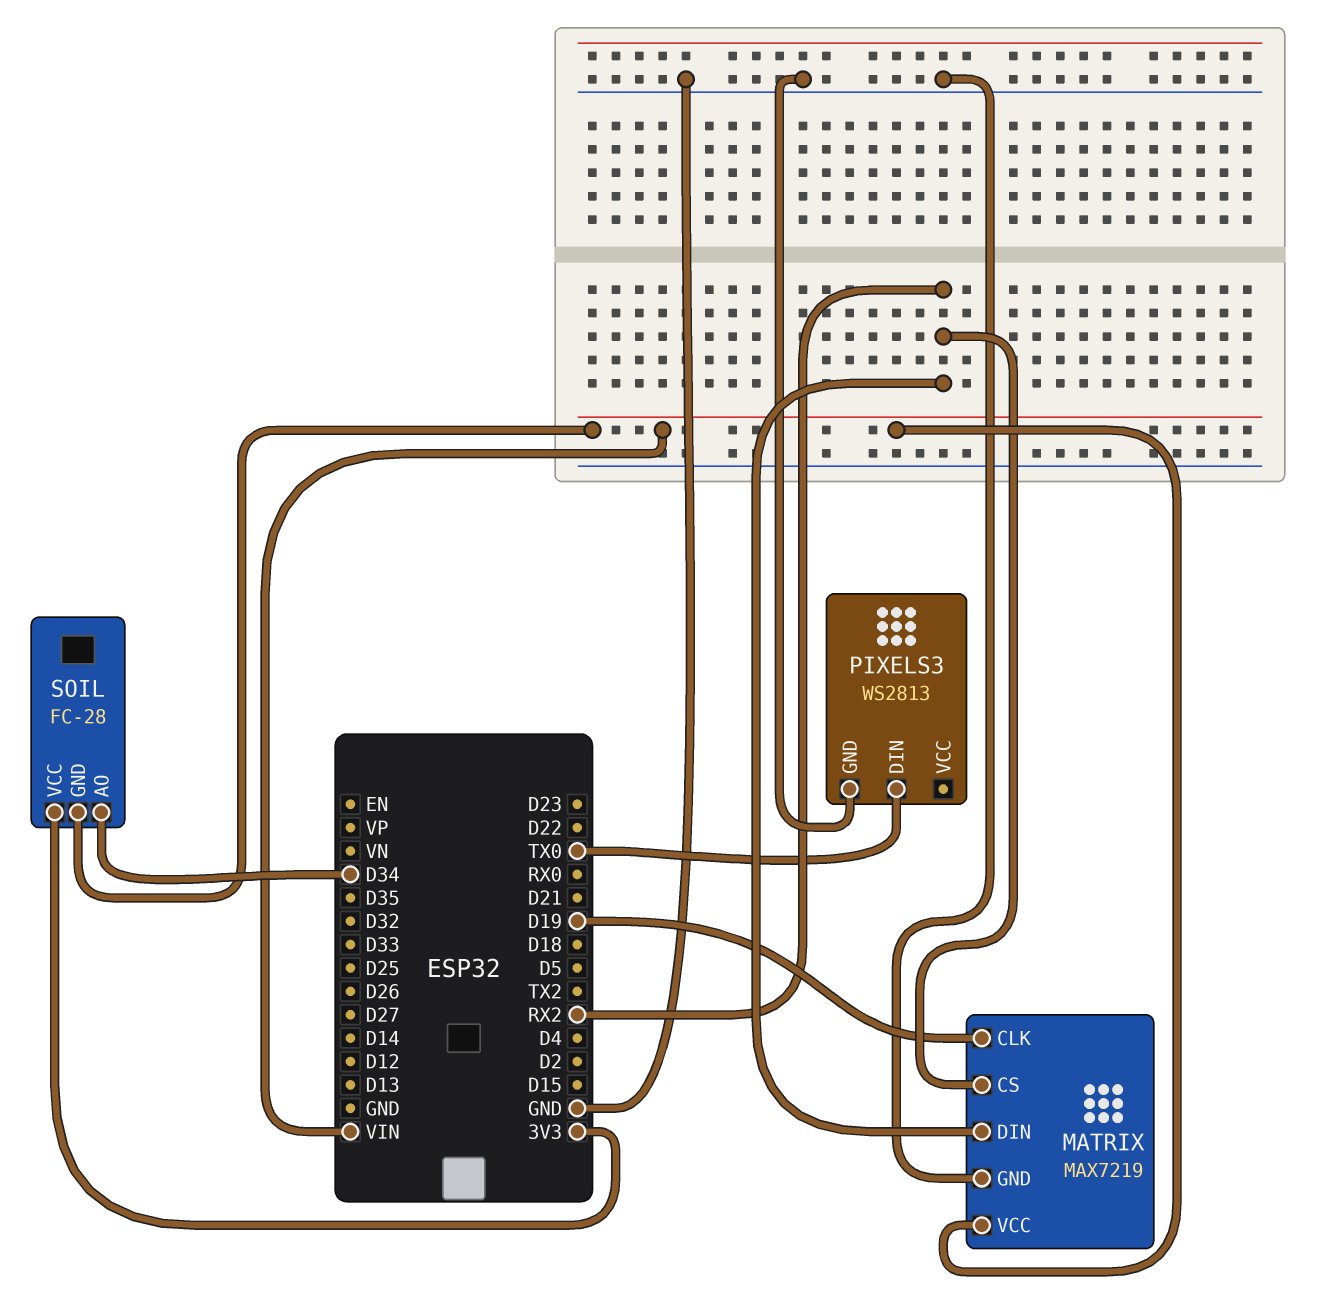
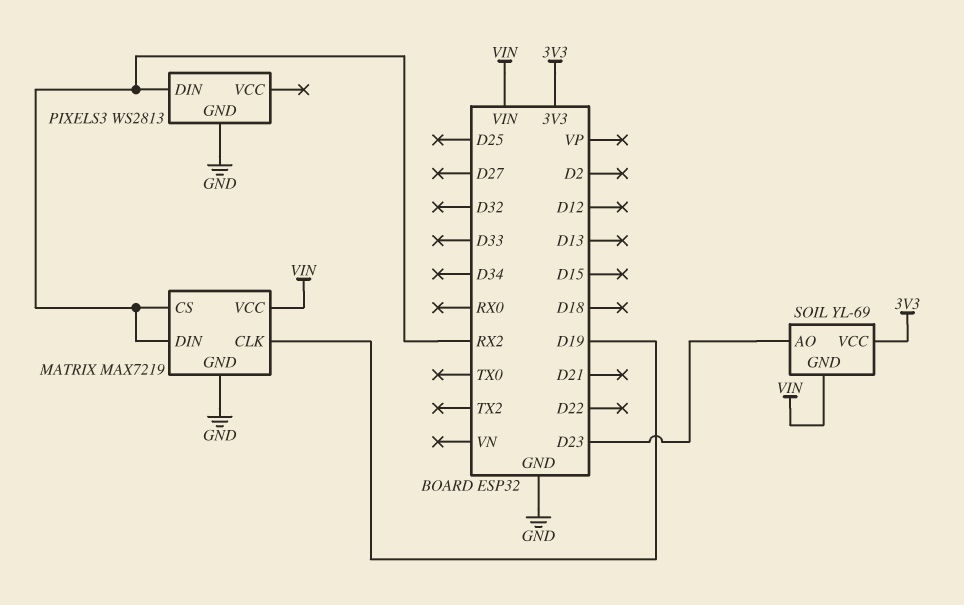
PIXELS3 pin DIN: TX0 -> RX2
SOIL: FC-28 -> YL-69
SOIL pin AO: D34 -> D23

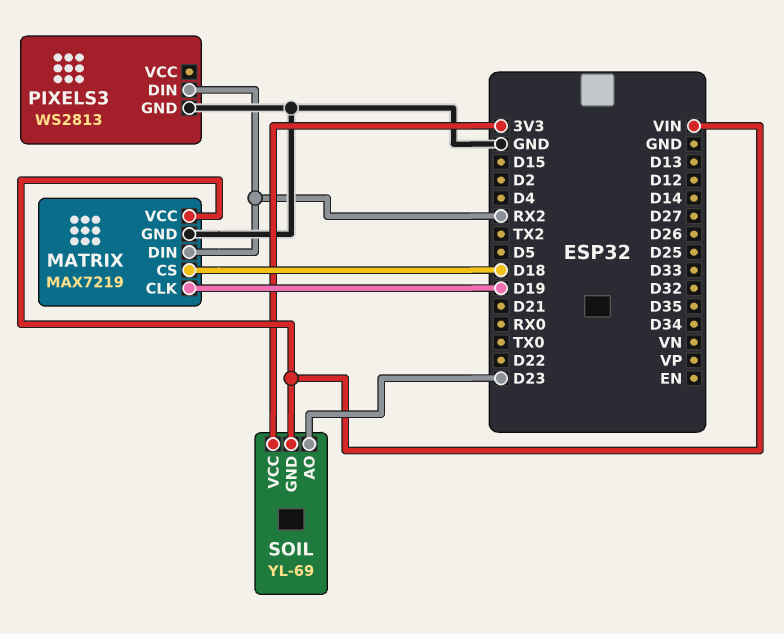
MATRIX pin CS: RX2 -> D18

